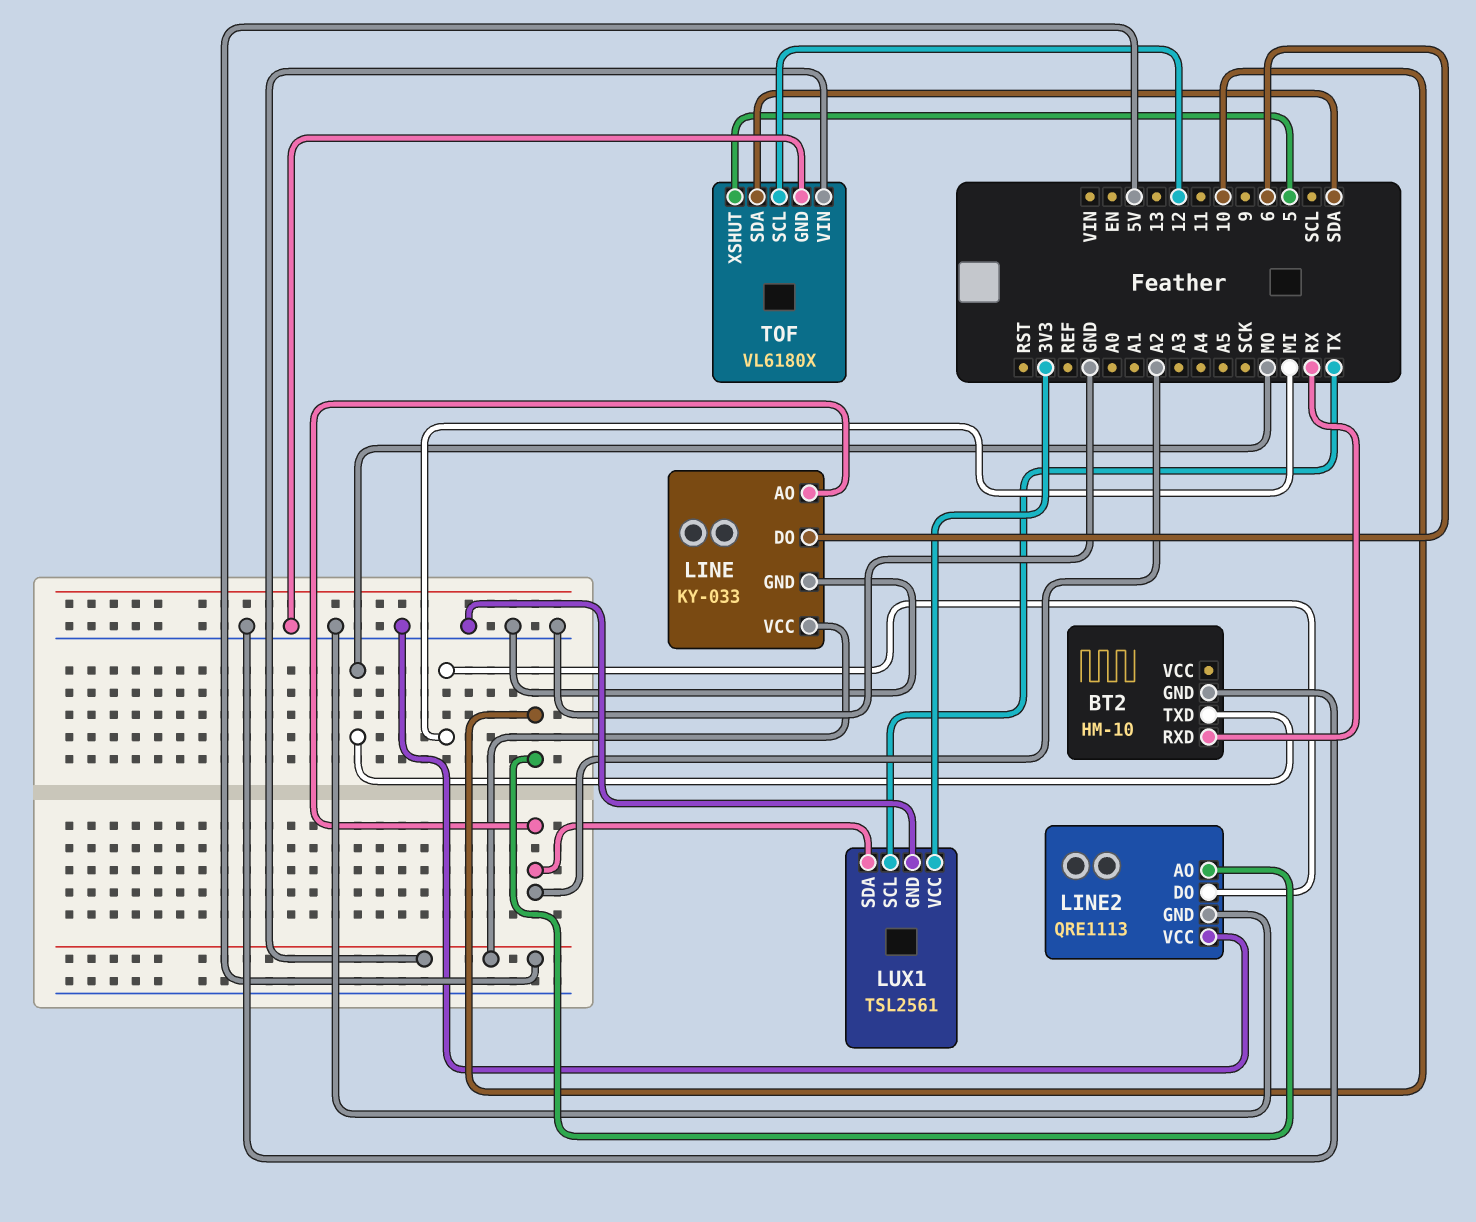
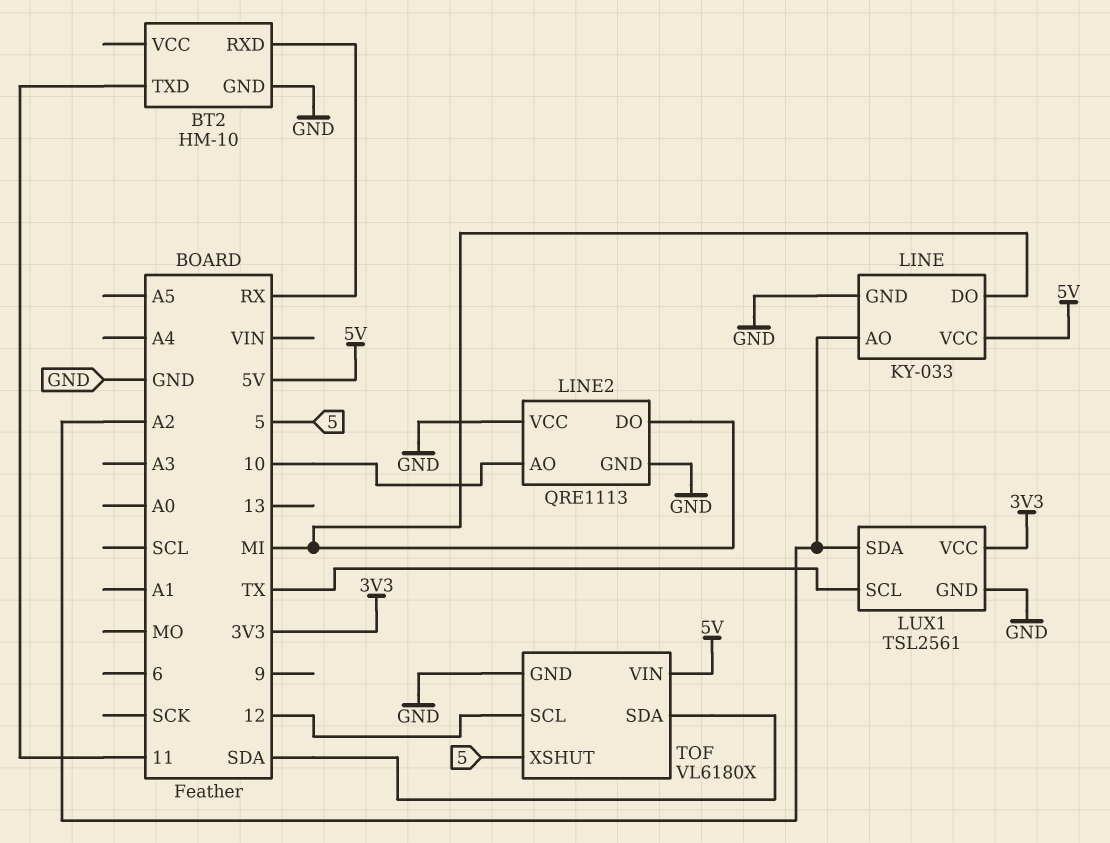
BT2 pin TXD: MO -> 11
LINE pin DO: 6 -> MI

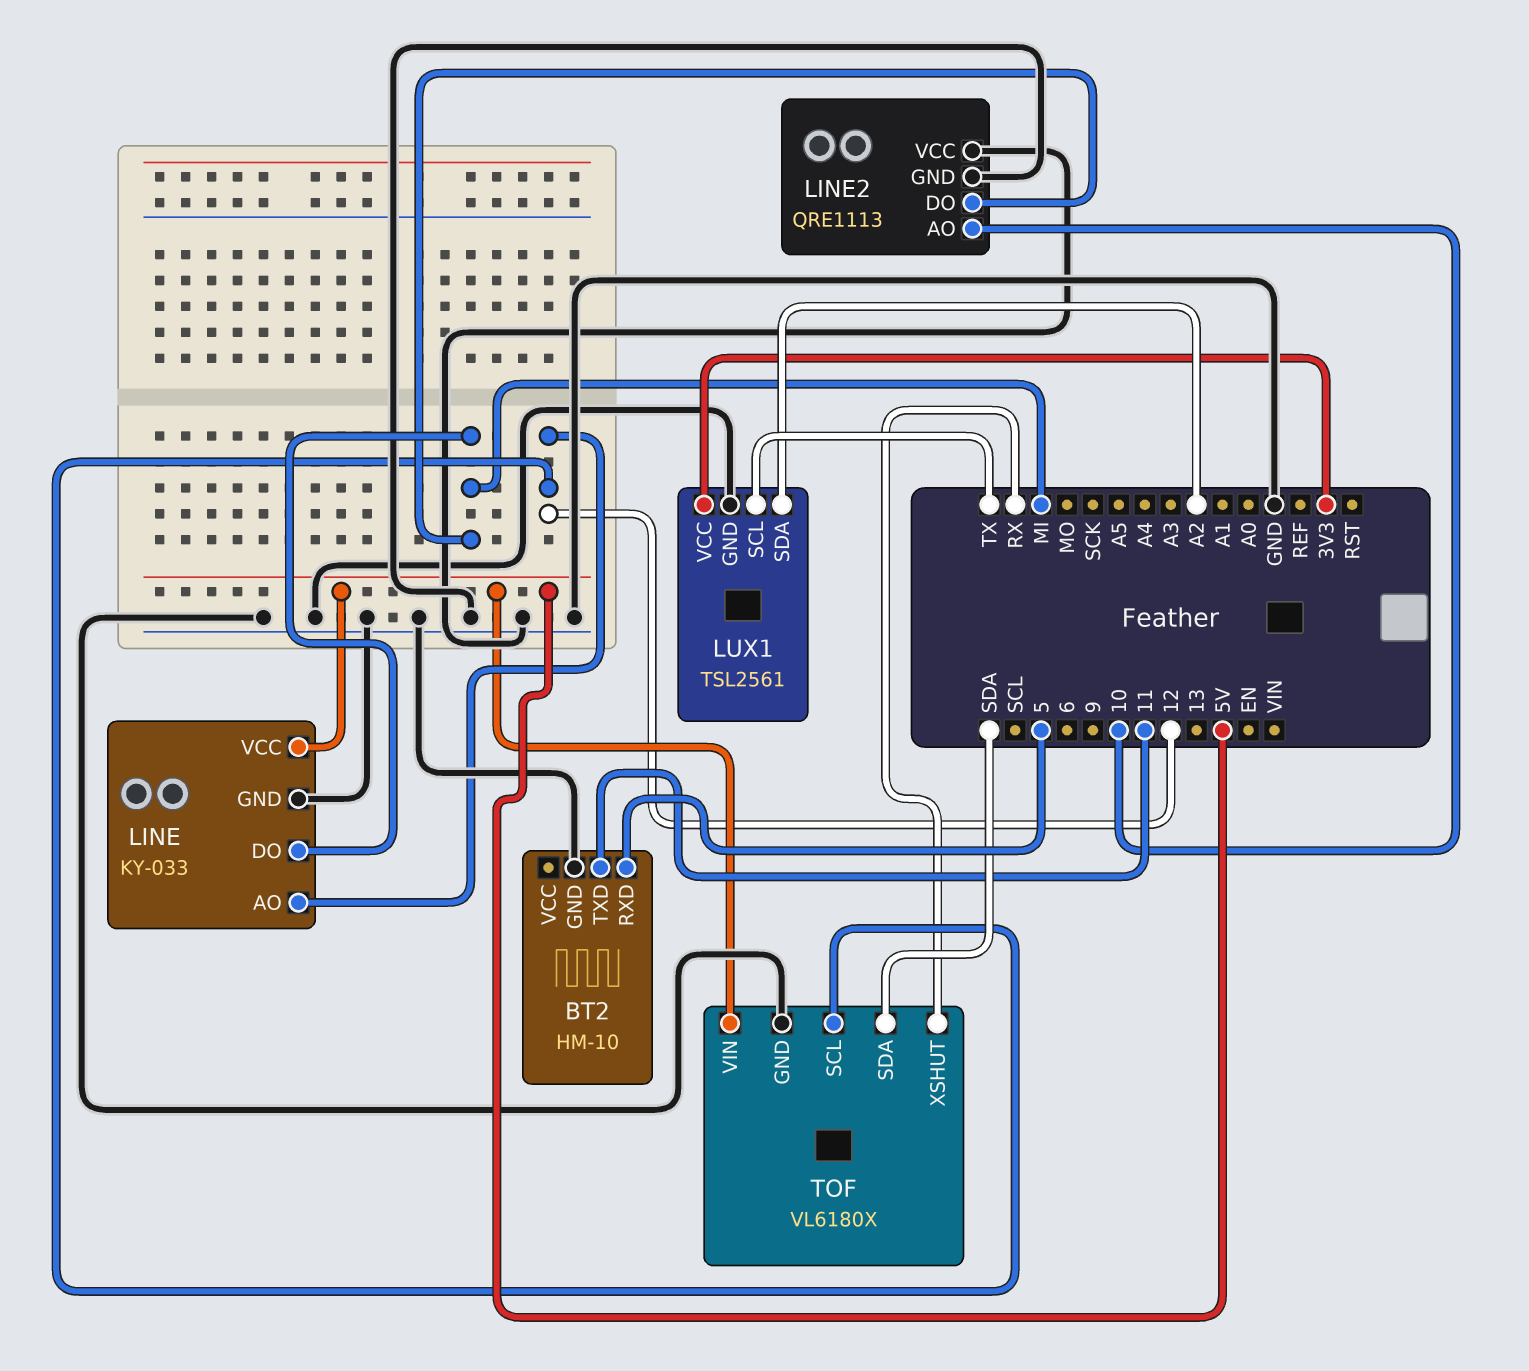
BT2 pin RXD: RX -> 5
LINE pin AO: A2 -> 12
TOF pin XSHUT: 5 -> RX

